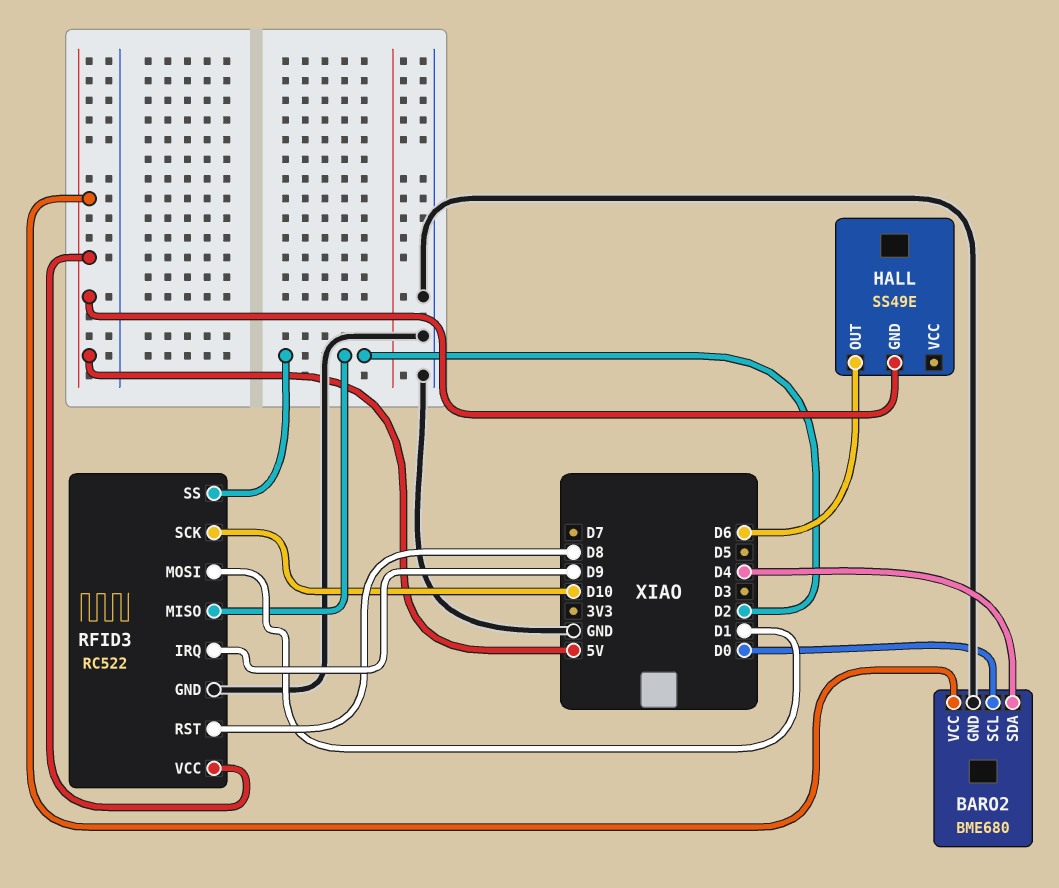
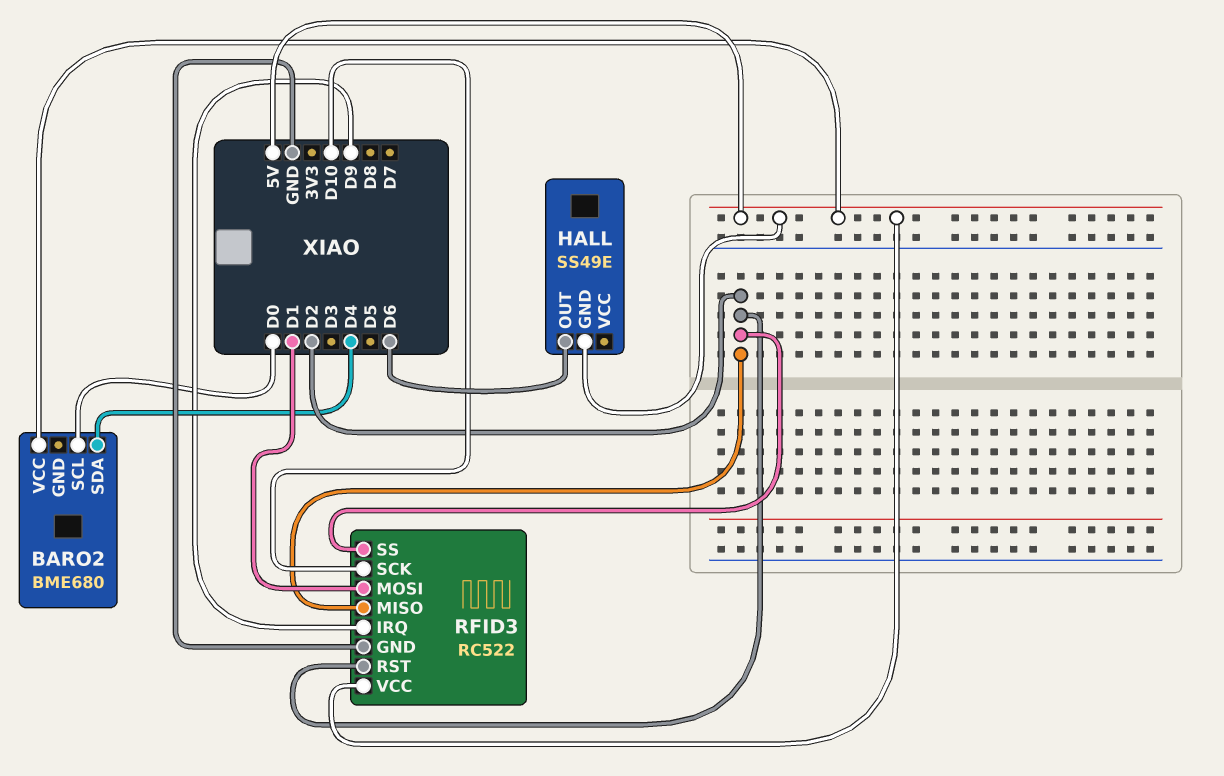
BARO2 pin GND: GND -> none
RFID3 pin RST: D8 -> D2

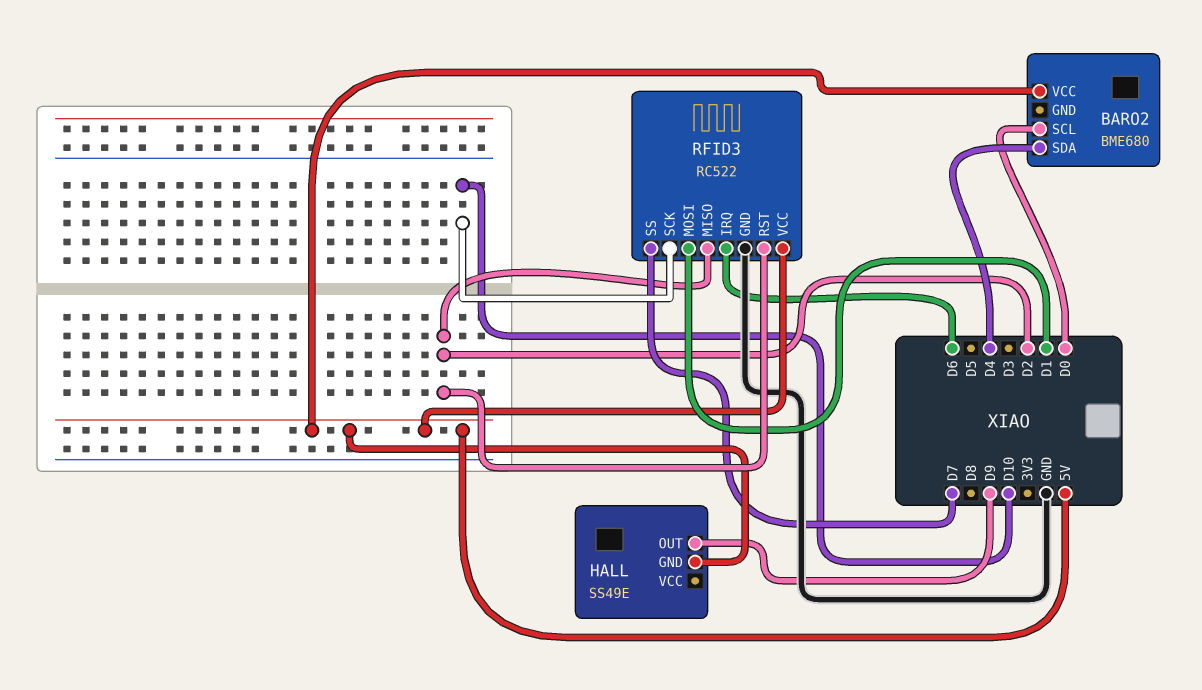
HALL pin OUT: D6 -> D9
RFID3 pin IRQ: D9 -> D6
RFID3 pin SS: D2 -> D7

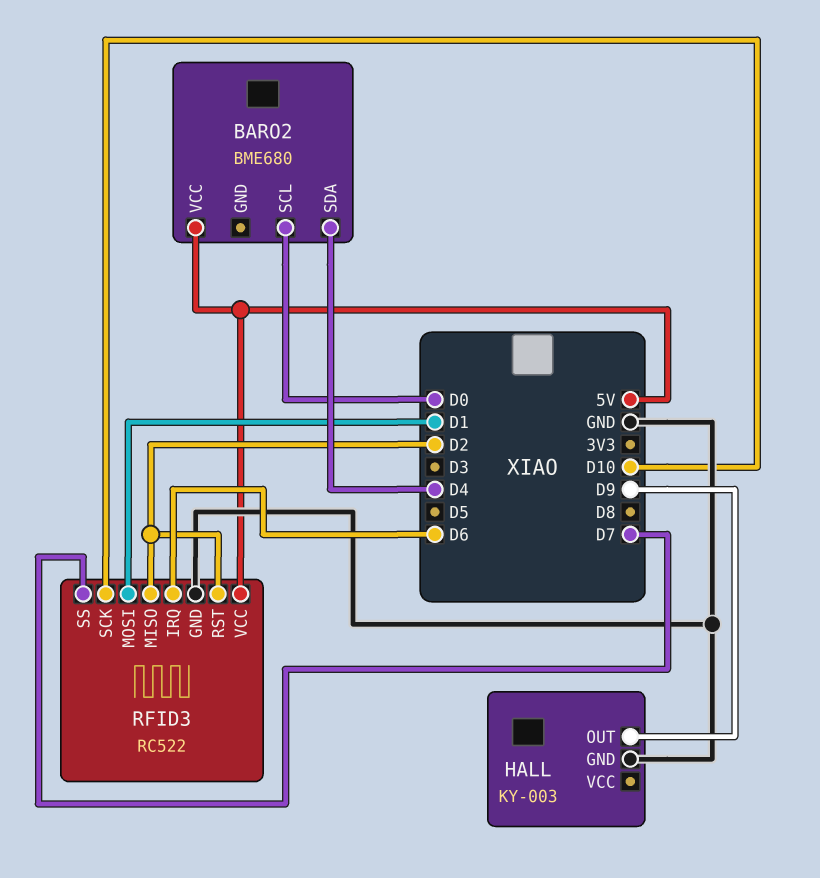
HALL: SS49E -> KY-003
HALL pin GND: 5V -> GND

